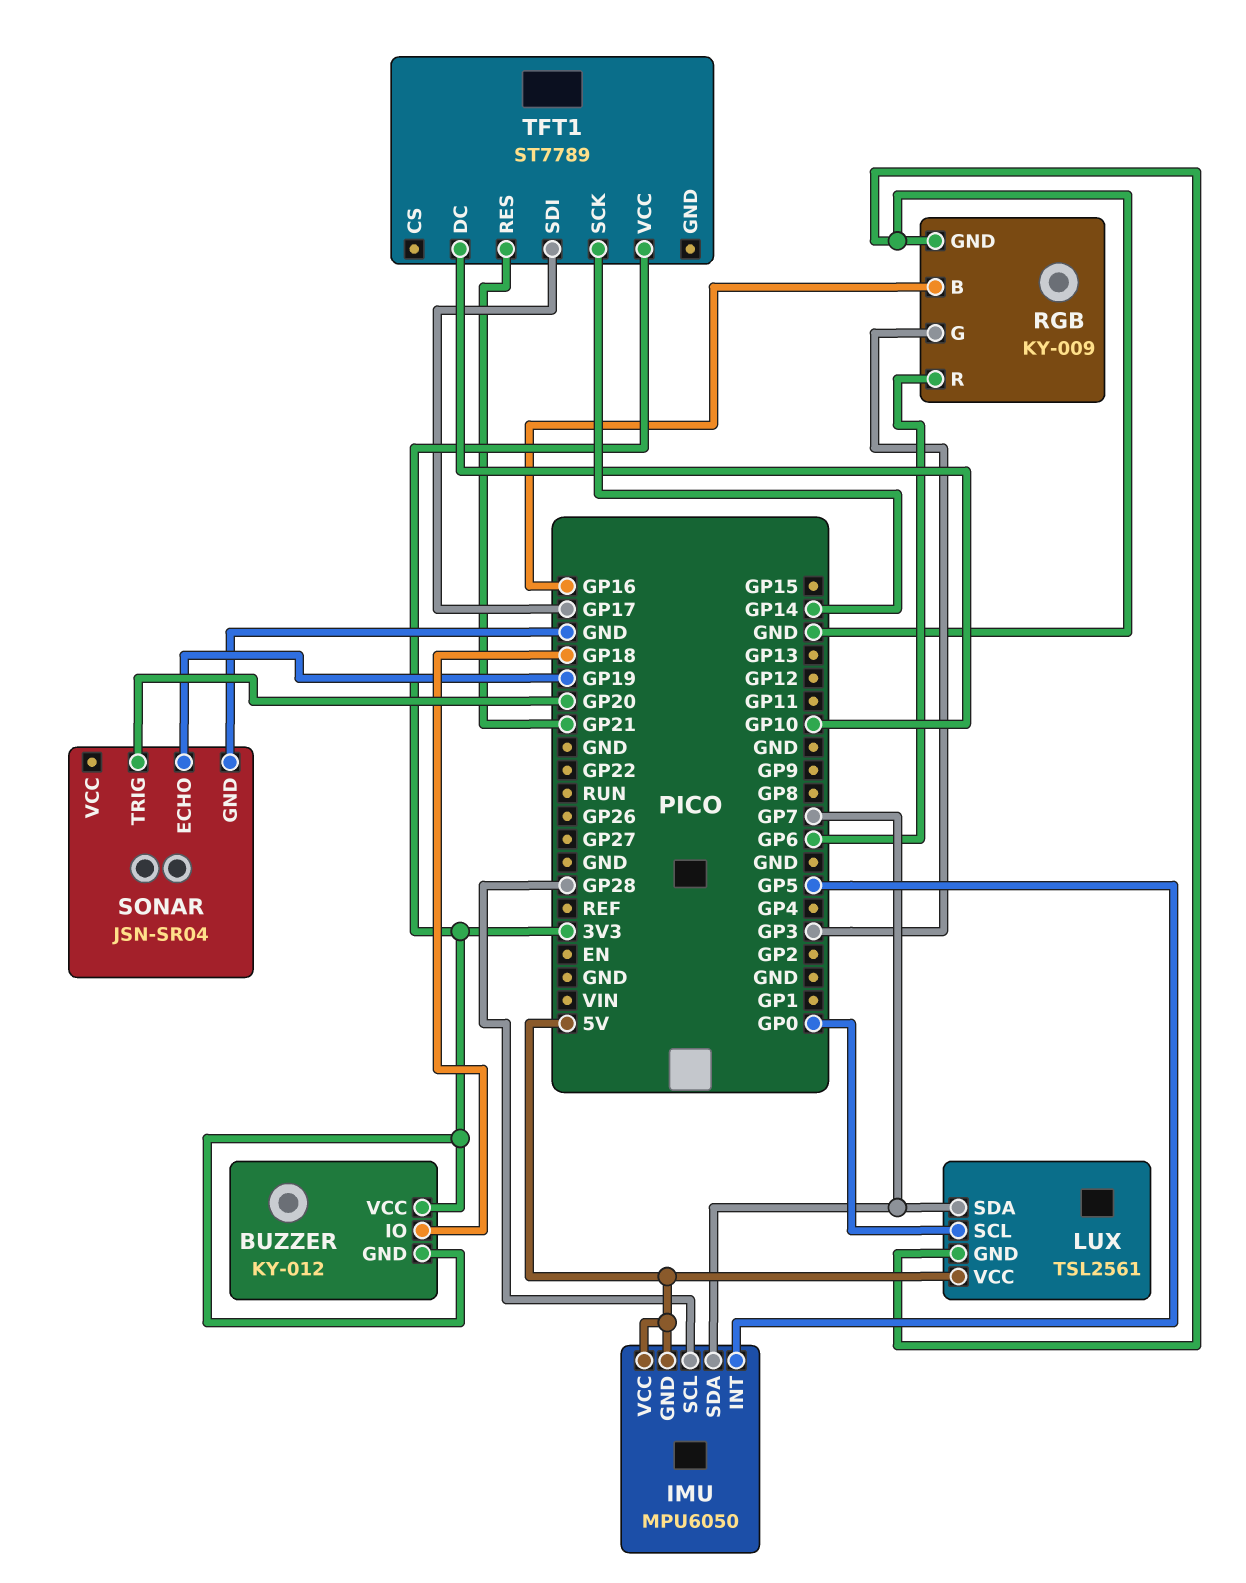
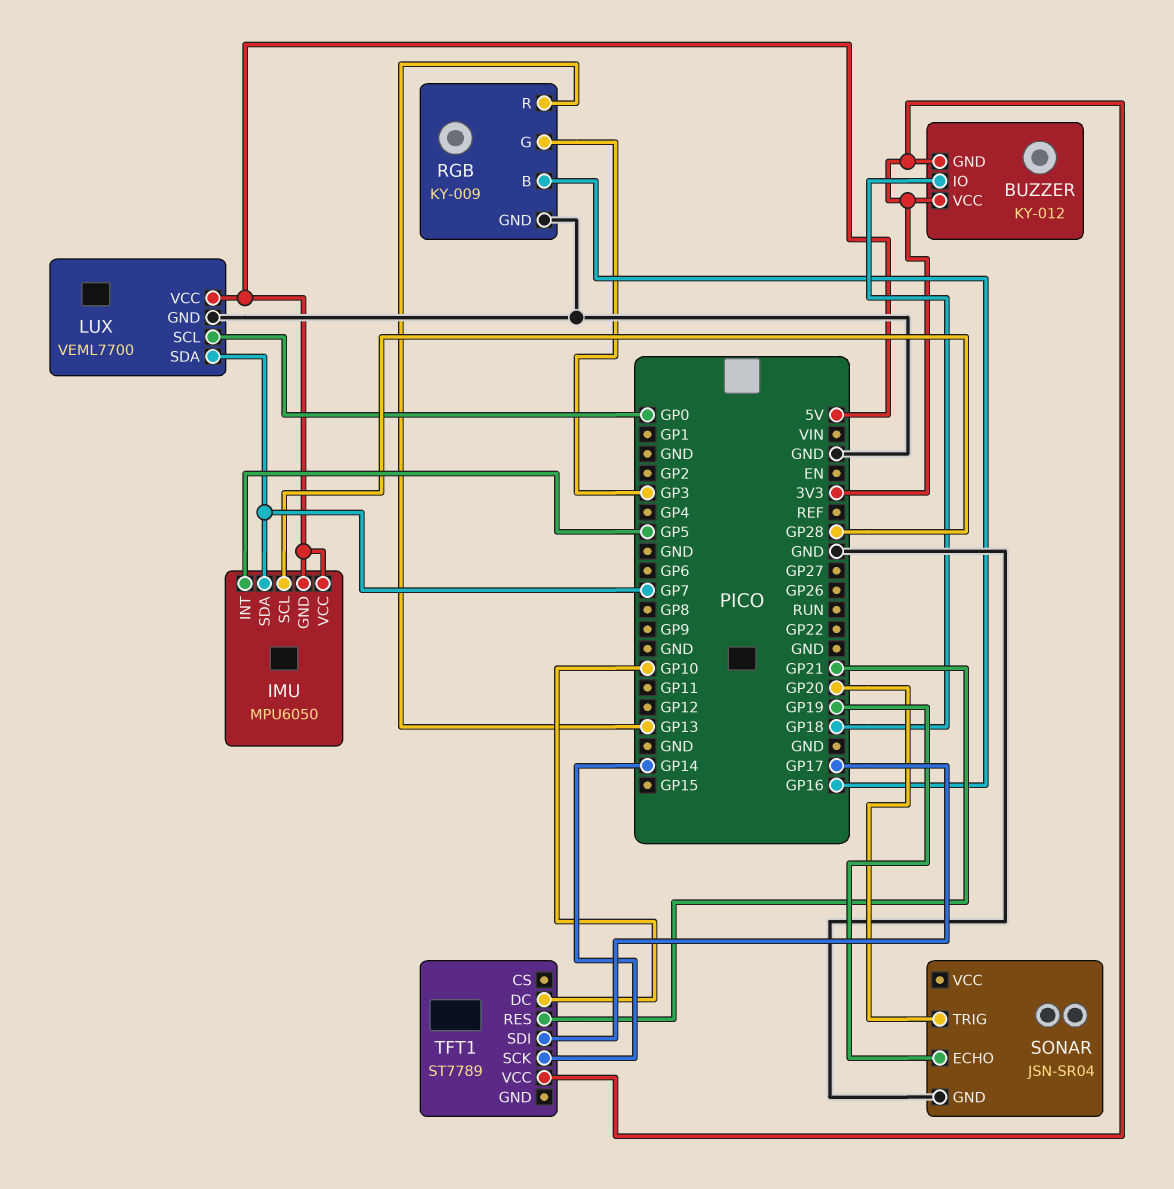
LUX: TSL2561 -> VEML7700
RGB pin R: GP6 -> GP13

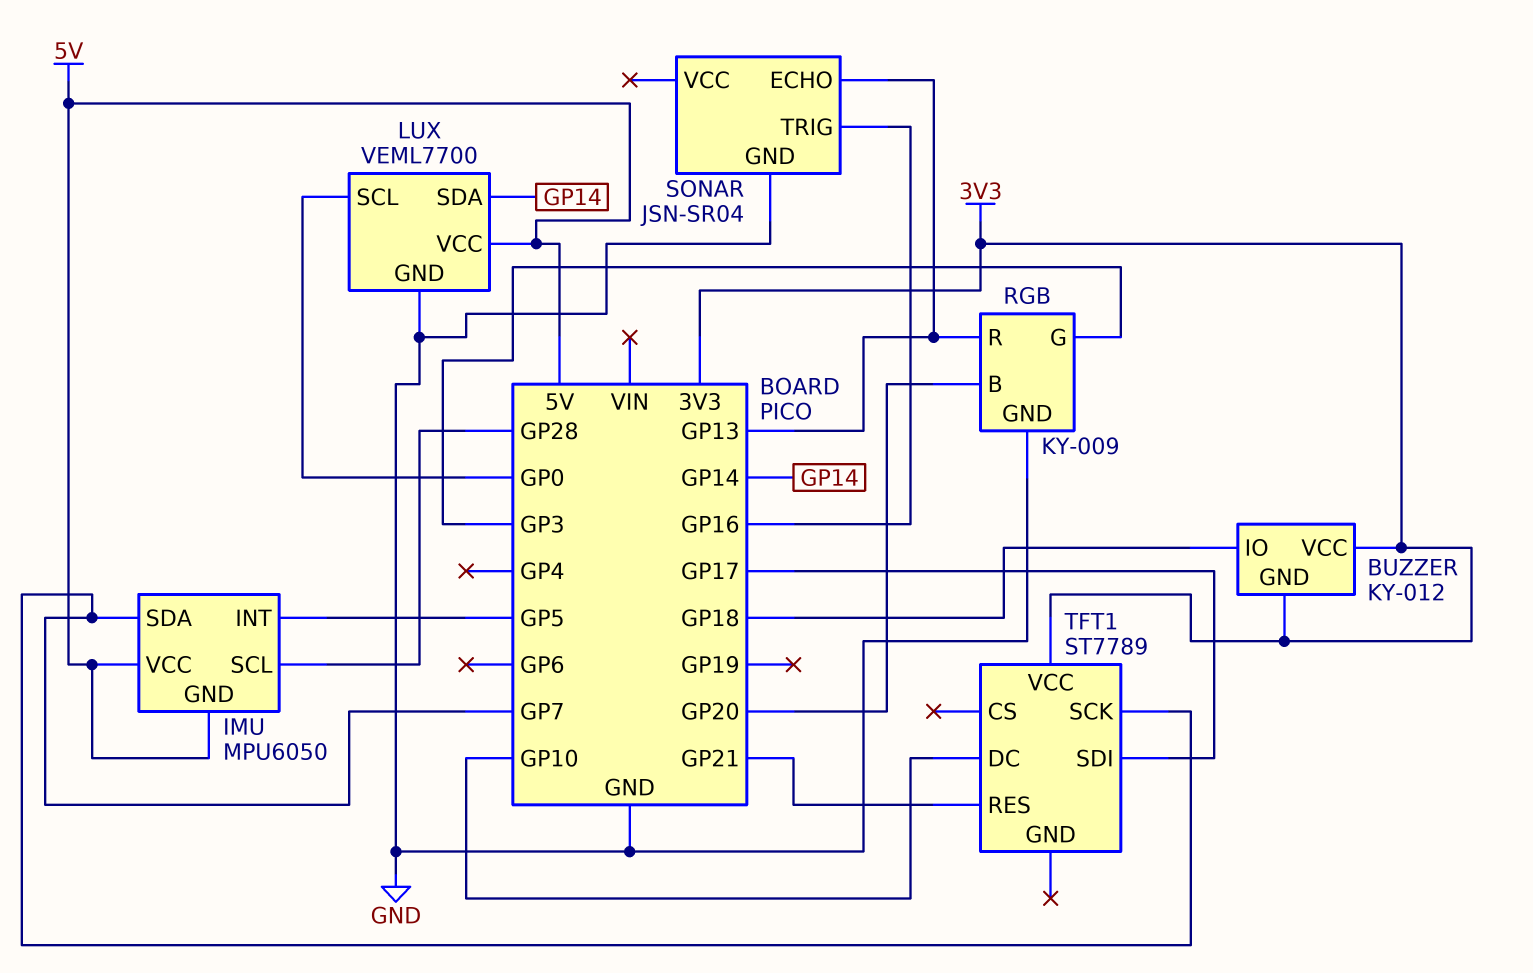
LUX pin SDA: GP7 -> GP14
RGB pin B: GP16 -> GP20
SONAR pin ECHO: GP19 -> GP13
SONAR pin TRIG: GP20 -> GP16
TFT1 pin SCK: GP14 -> GP7

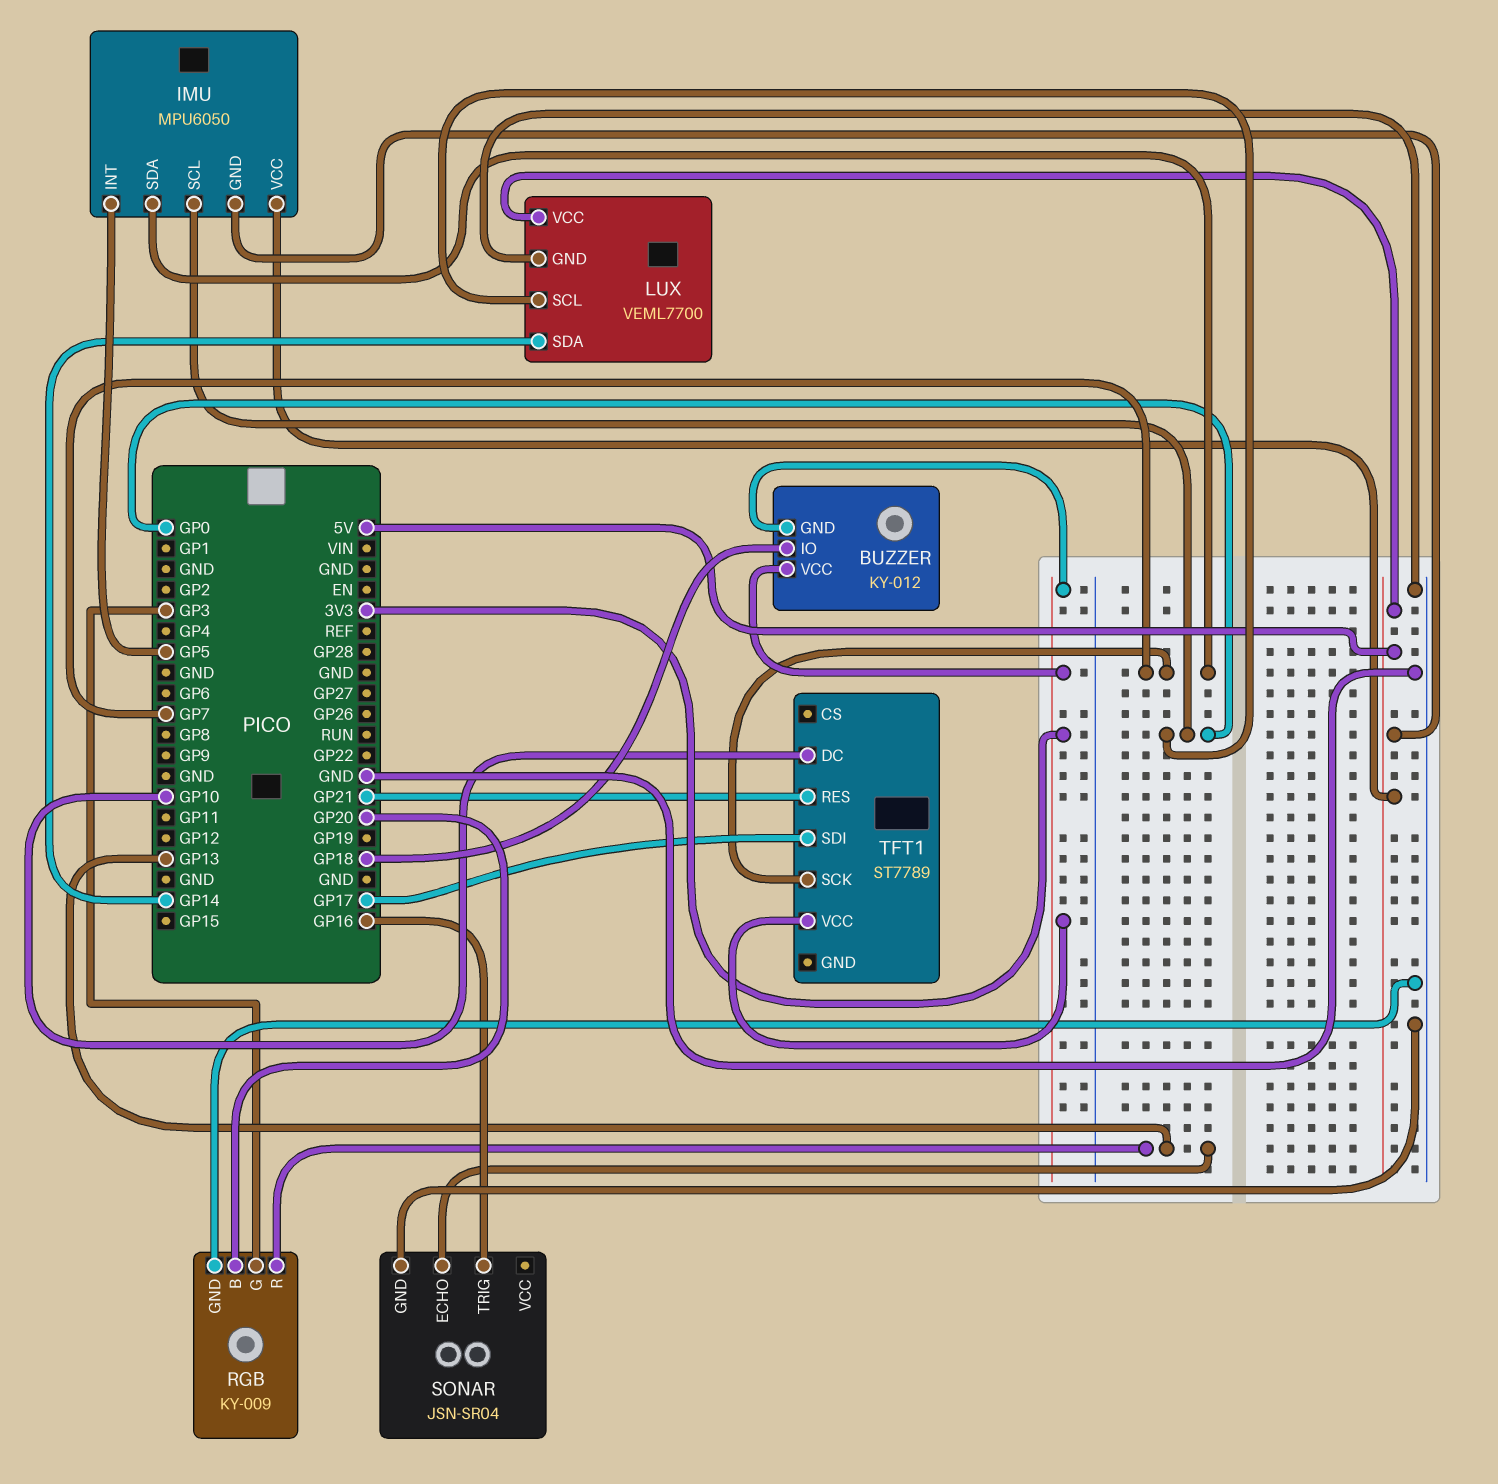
IMU pin SCL: GP28 -> GP0

